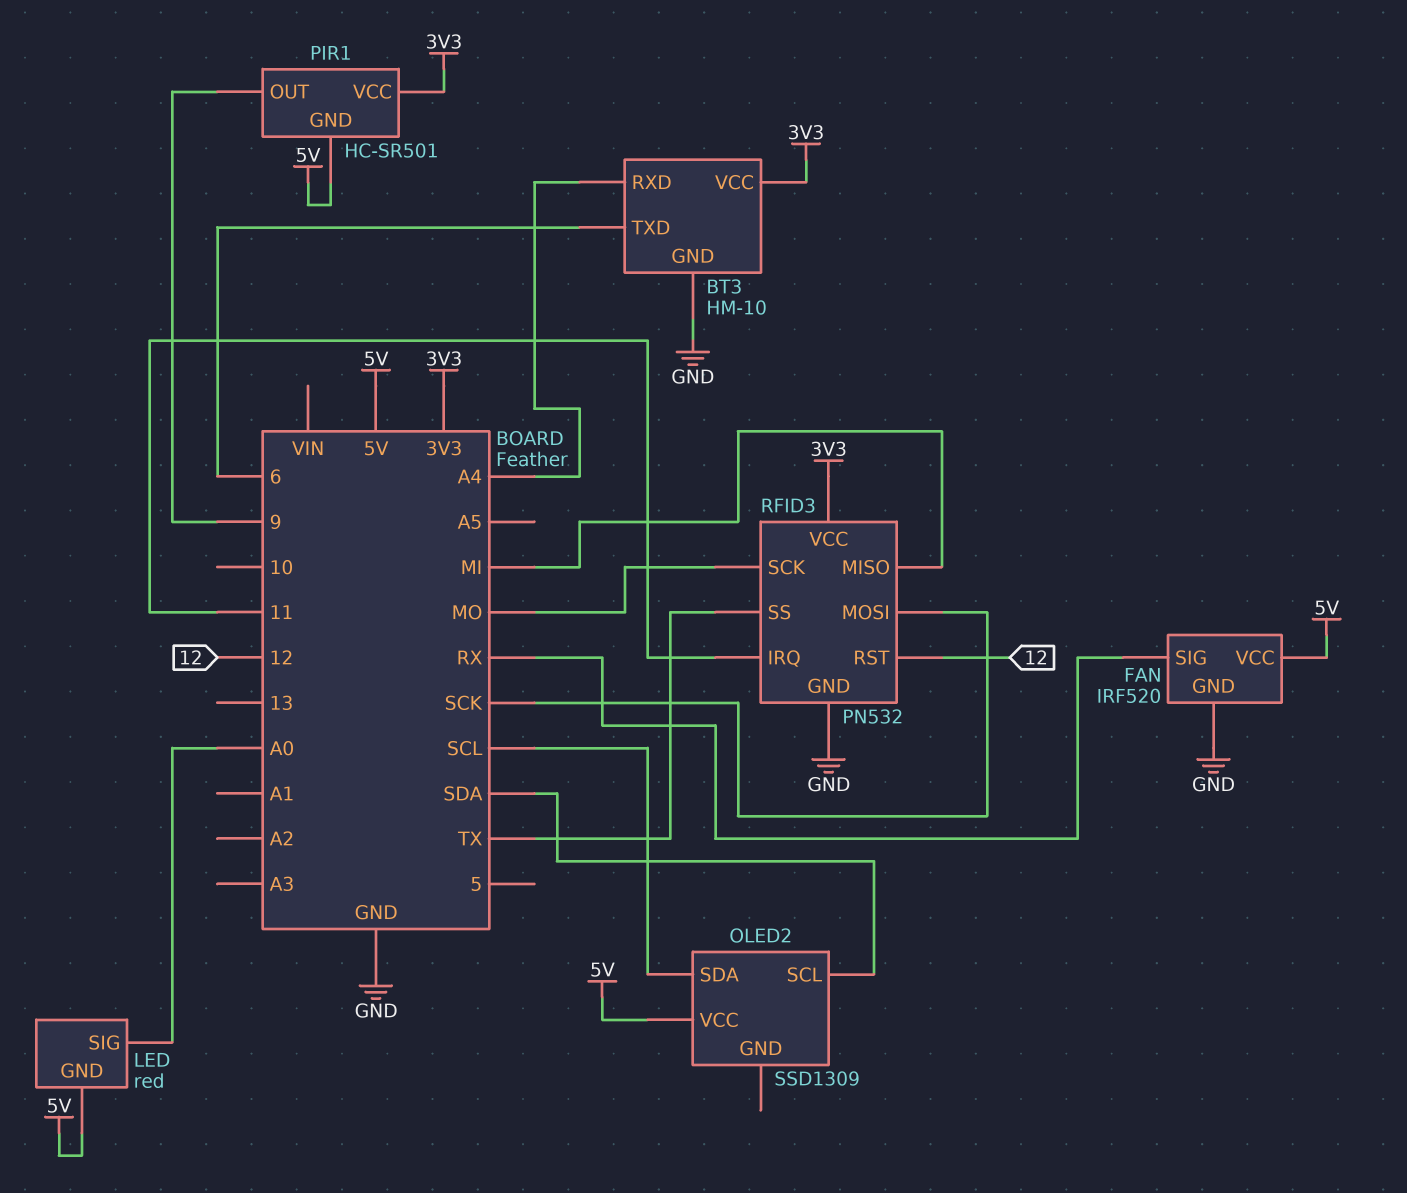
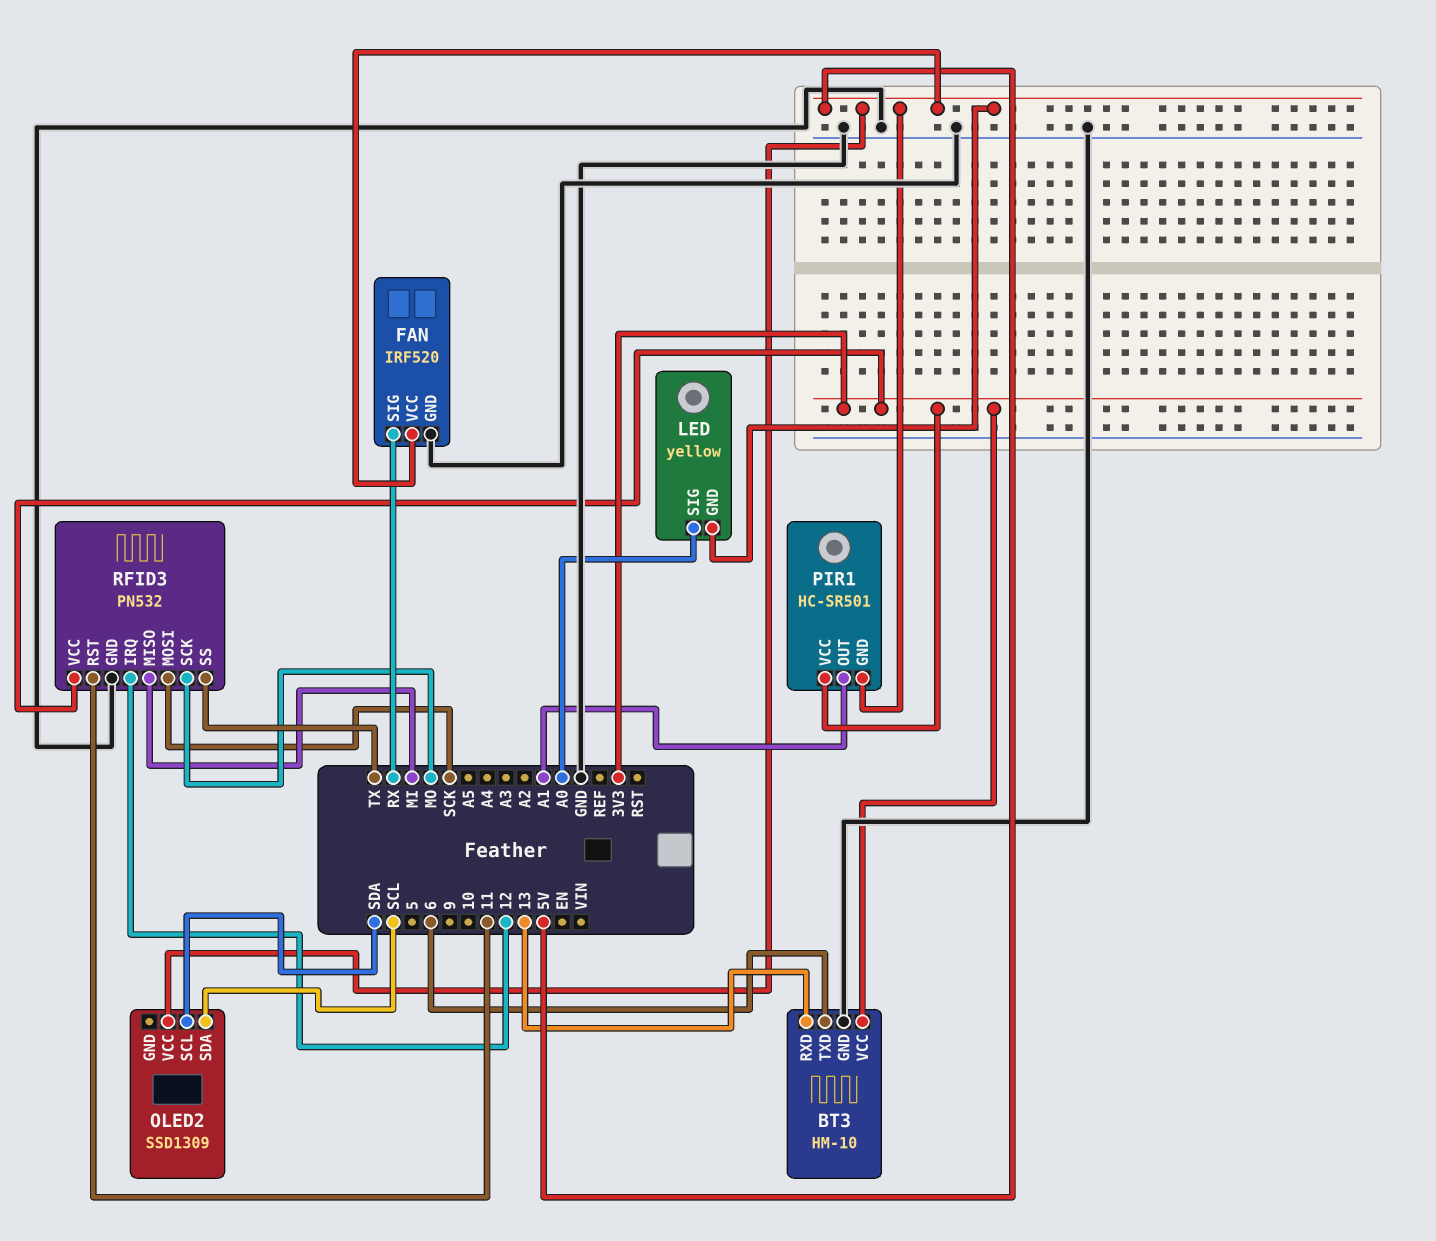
BT3 pin RXD: A4 -> 13
LED: red -> yellow
PIR1 pin OUT: 9 -> A1
RFID3 pin IRQ: 11 -> 12
RFID3 pin RST: 12 -> 11

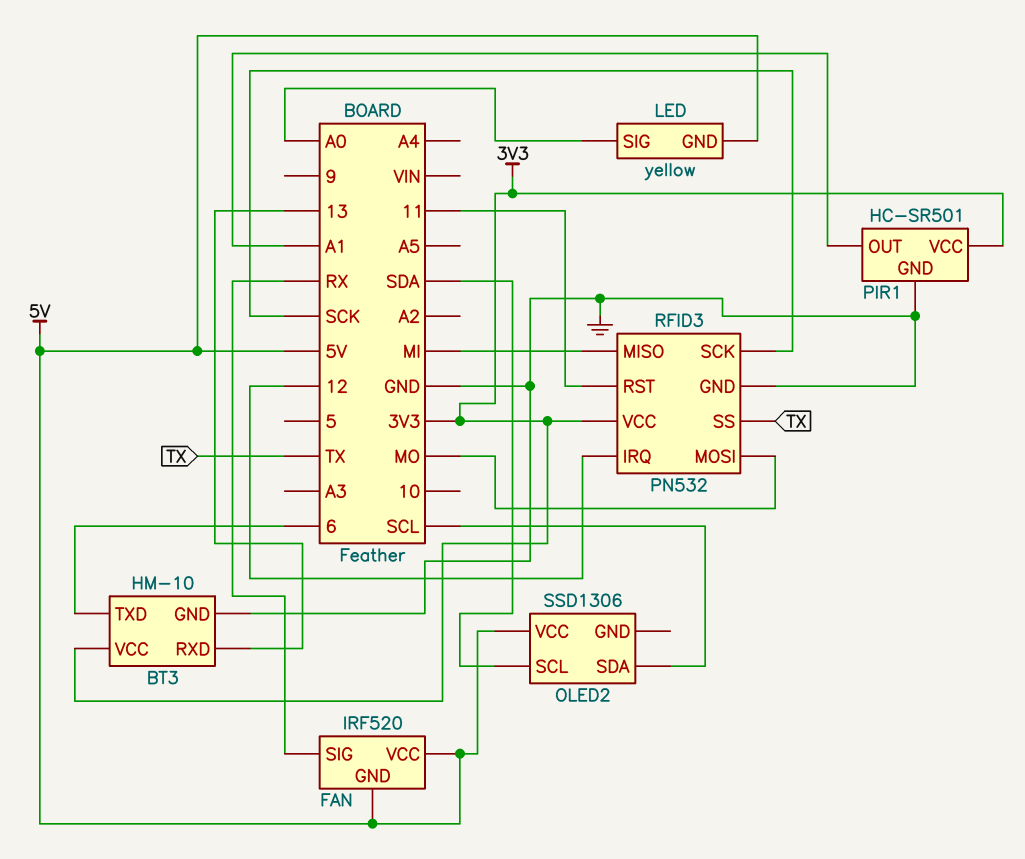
FAN pin GND: GND -> 5V
OLED2: SSD1309 -> SSD1306
PIR1 pin GND: 5V -> GND
RFID3 pin MOSI: SCK -> MO
RFID3 pin SCK: MO -> SCK

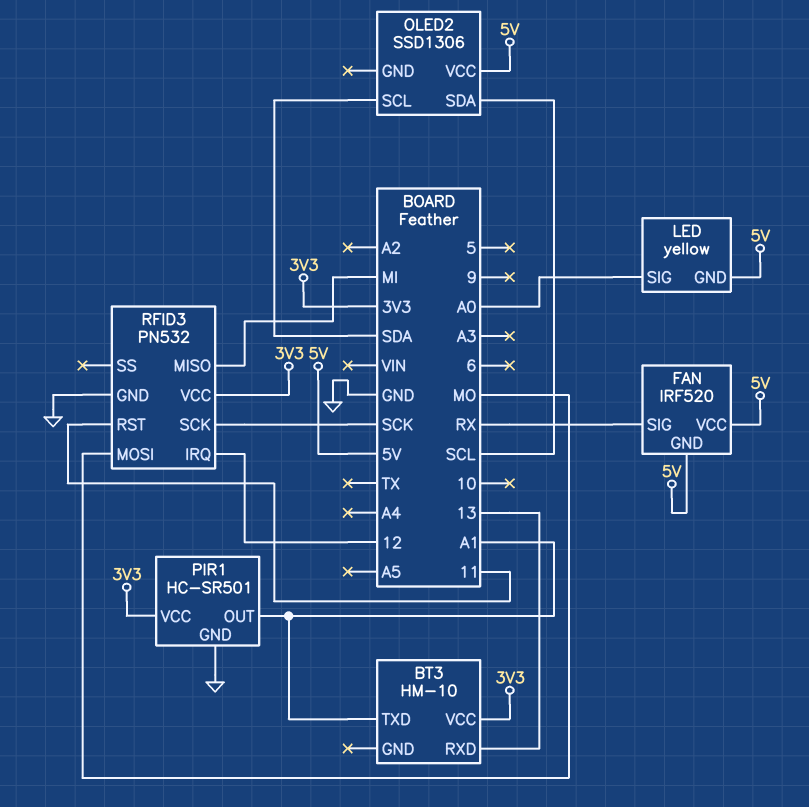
BT3 pin GND: GND -> none
BT3 pin TXD: 6 -> A1
RFID3 pin SS: TX -> none

